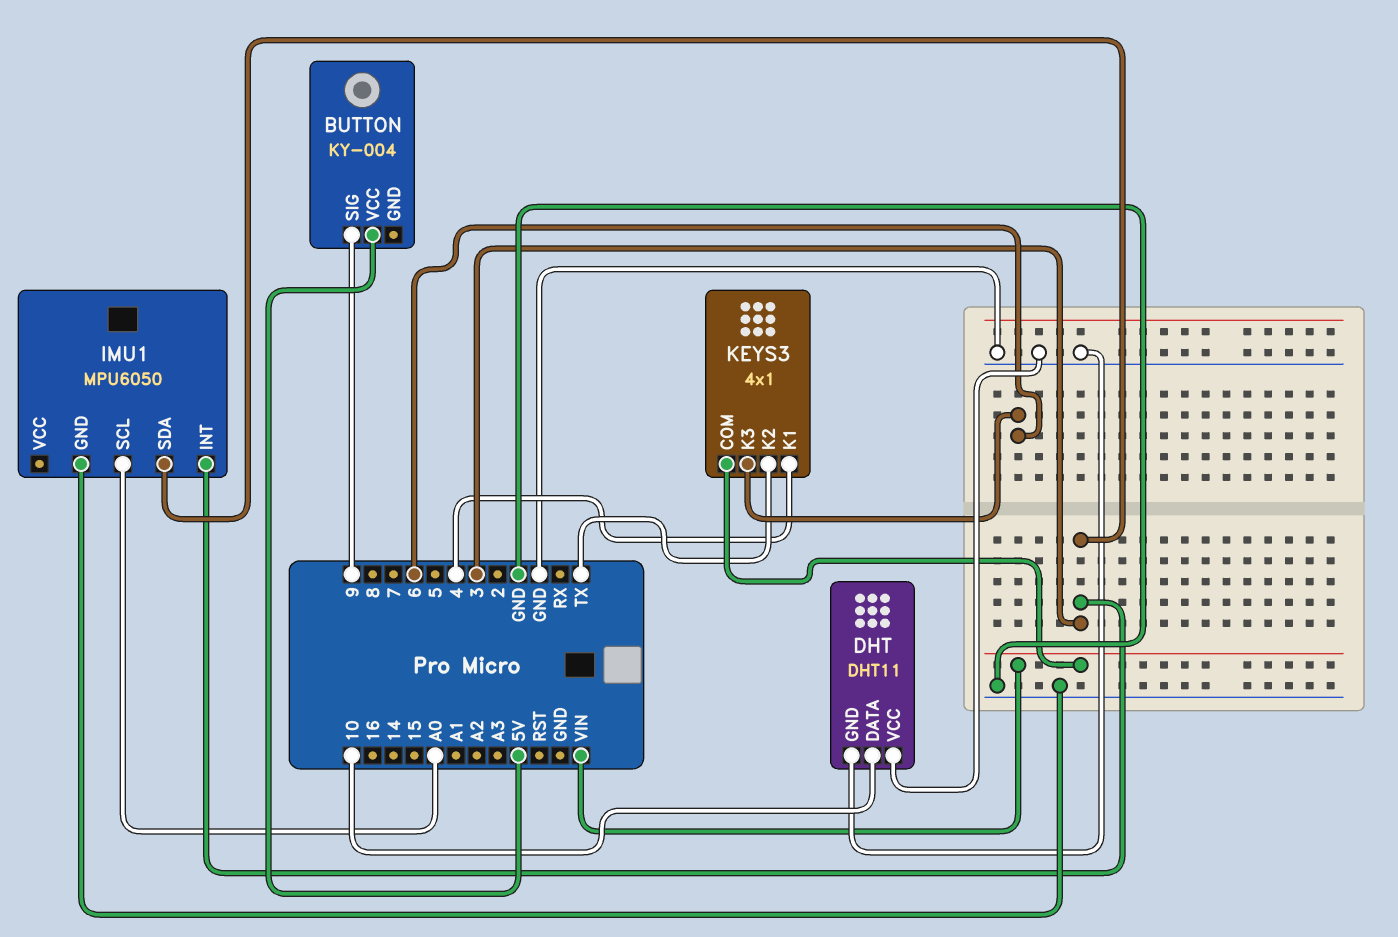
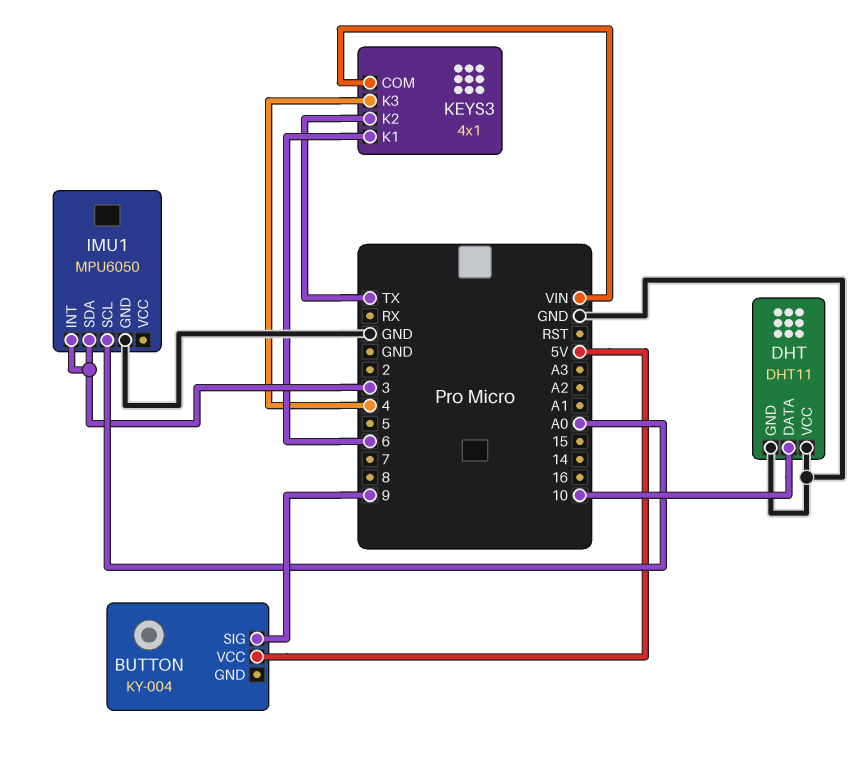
KEYS3 pin K1: 4 -> 6
KEYS3 pin K3: 6 -> 4

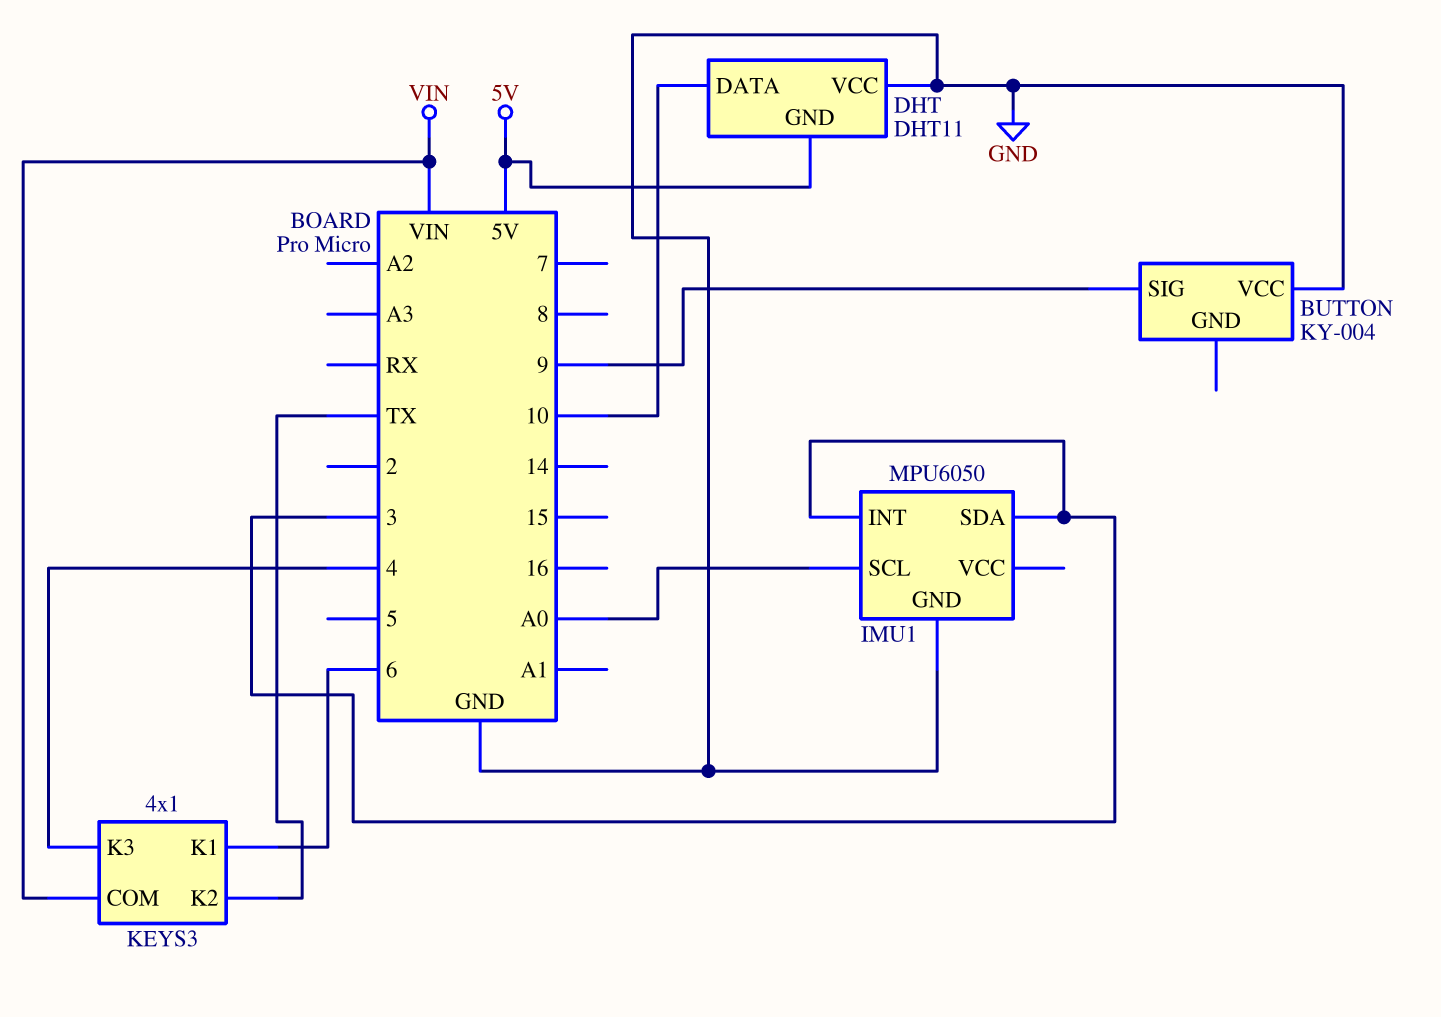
BUTTON pin VCC: 5V -> GND
DHT pin GND: GND -> 5V

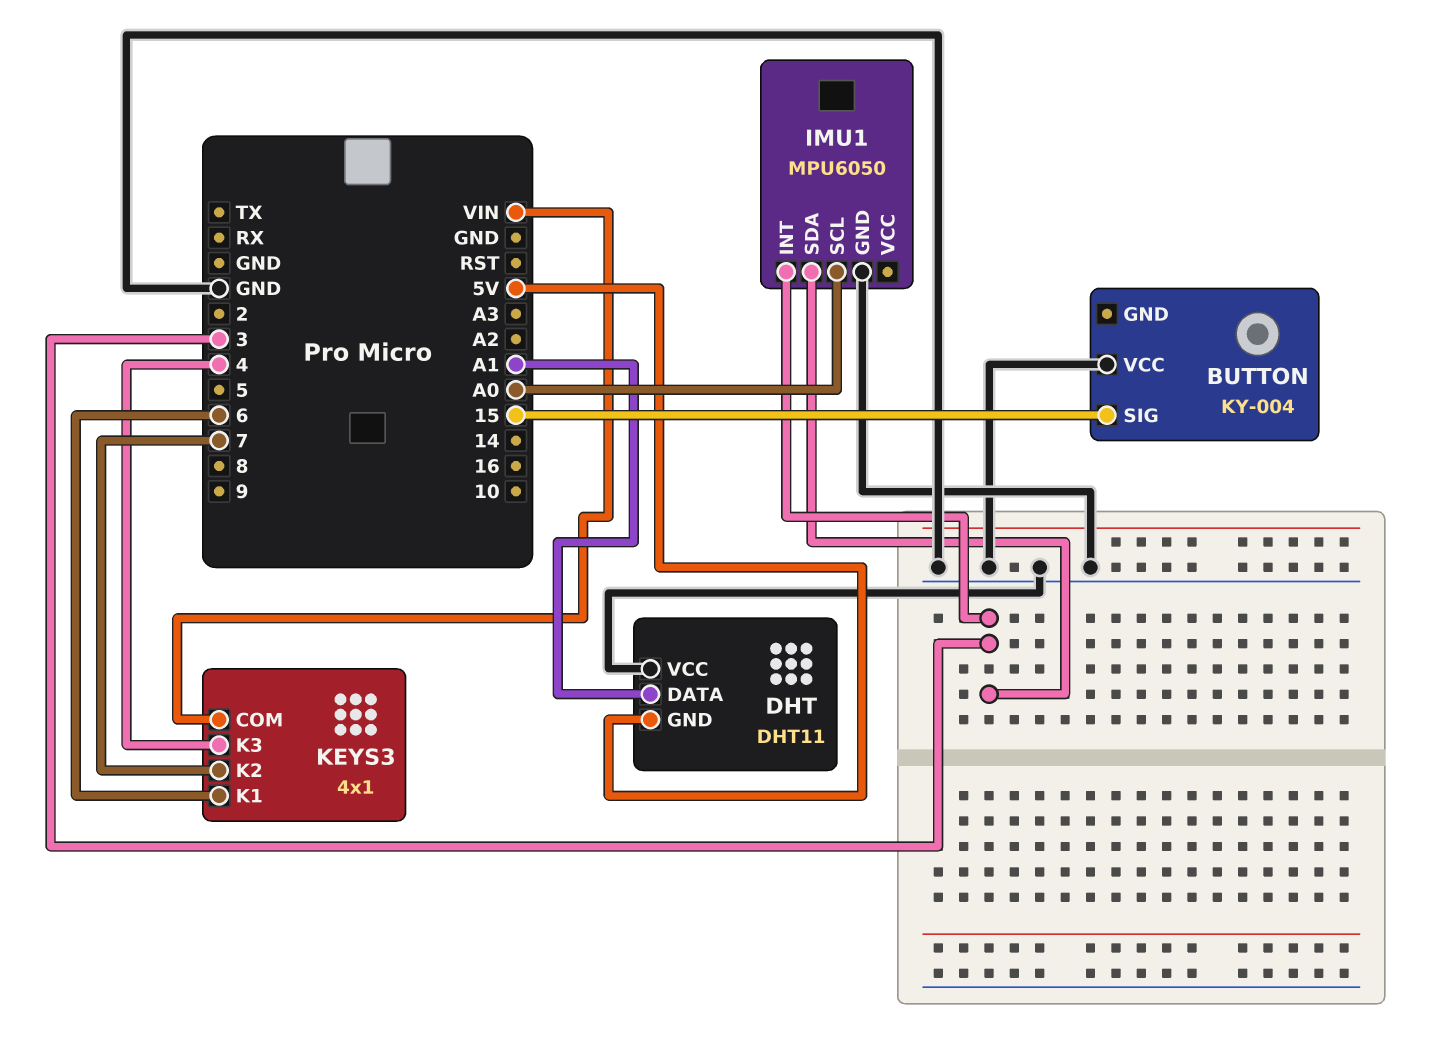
BUTTON pin SIG: 9 -> 15
DHT pin DATA: 10 -> A1
KEYS3 pin K2: TX -> 7

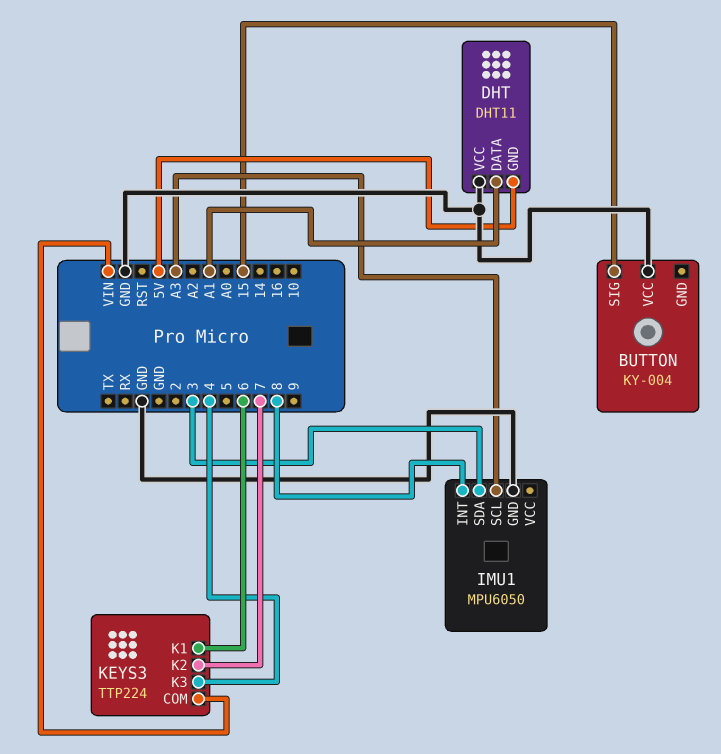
IMU1 pin INT: 3 -> 8
IMU1 pin SCL: A0 -> A3
KEYS3: 4x1 -> TTP224

